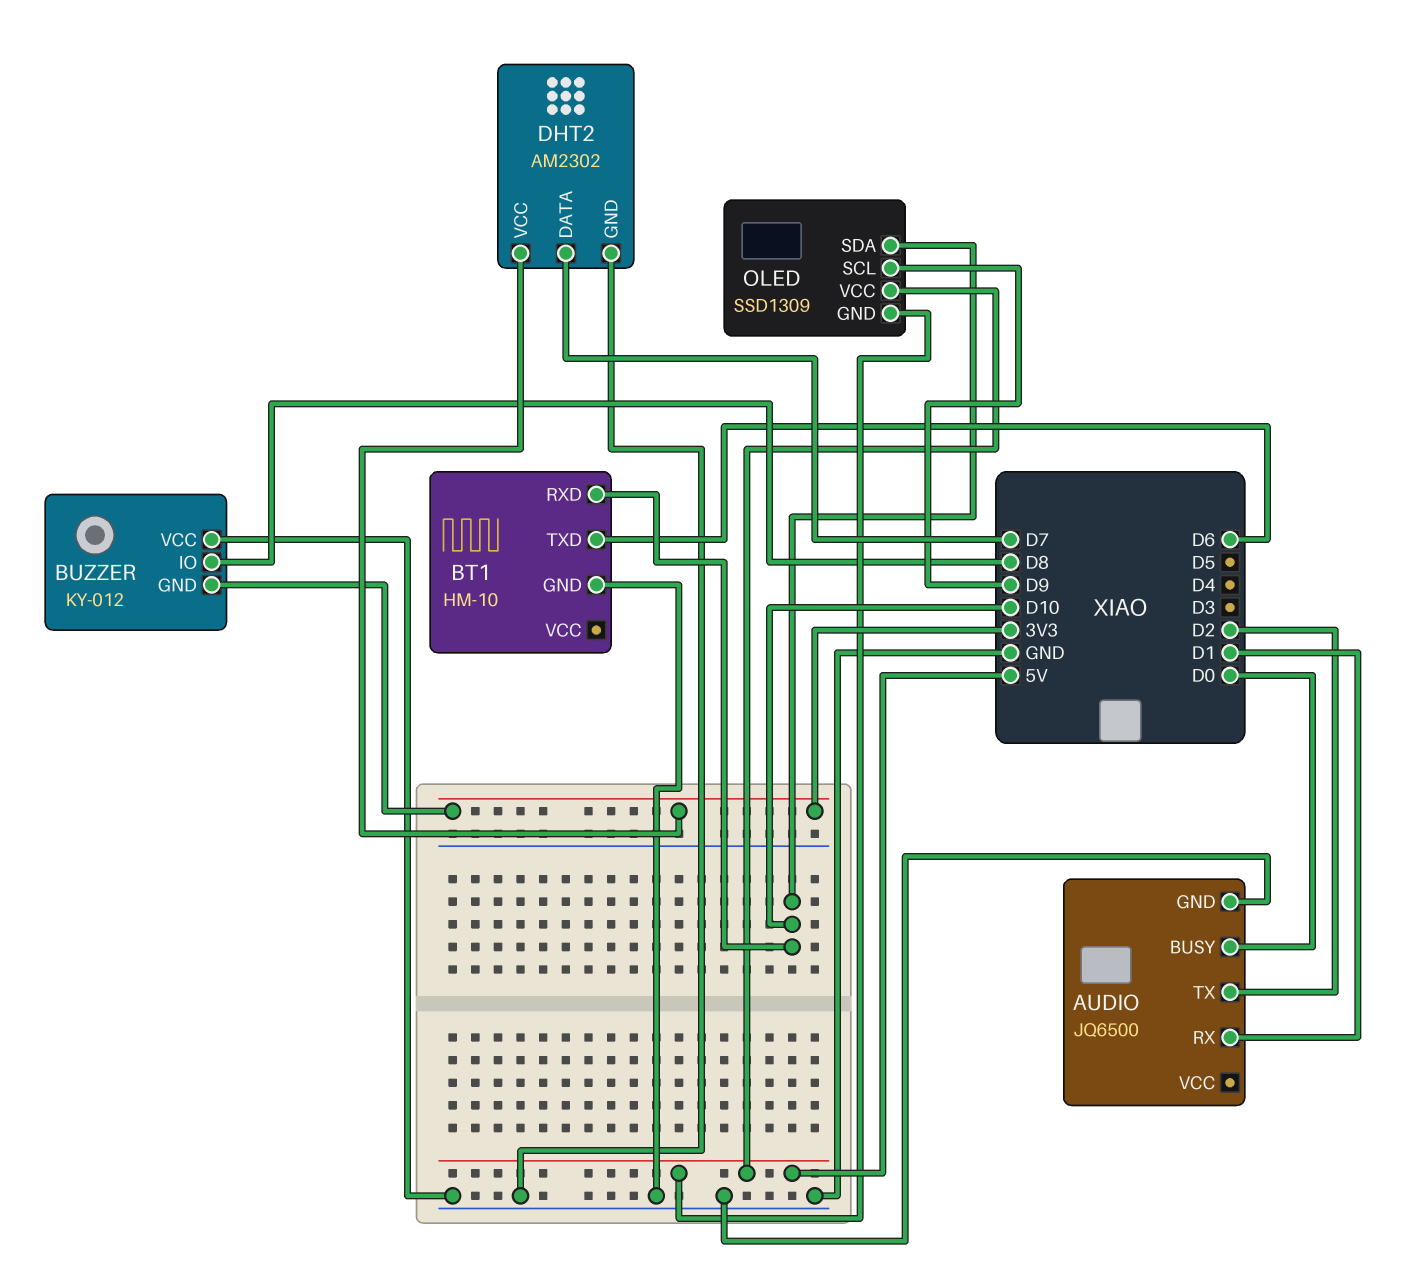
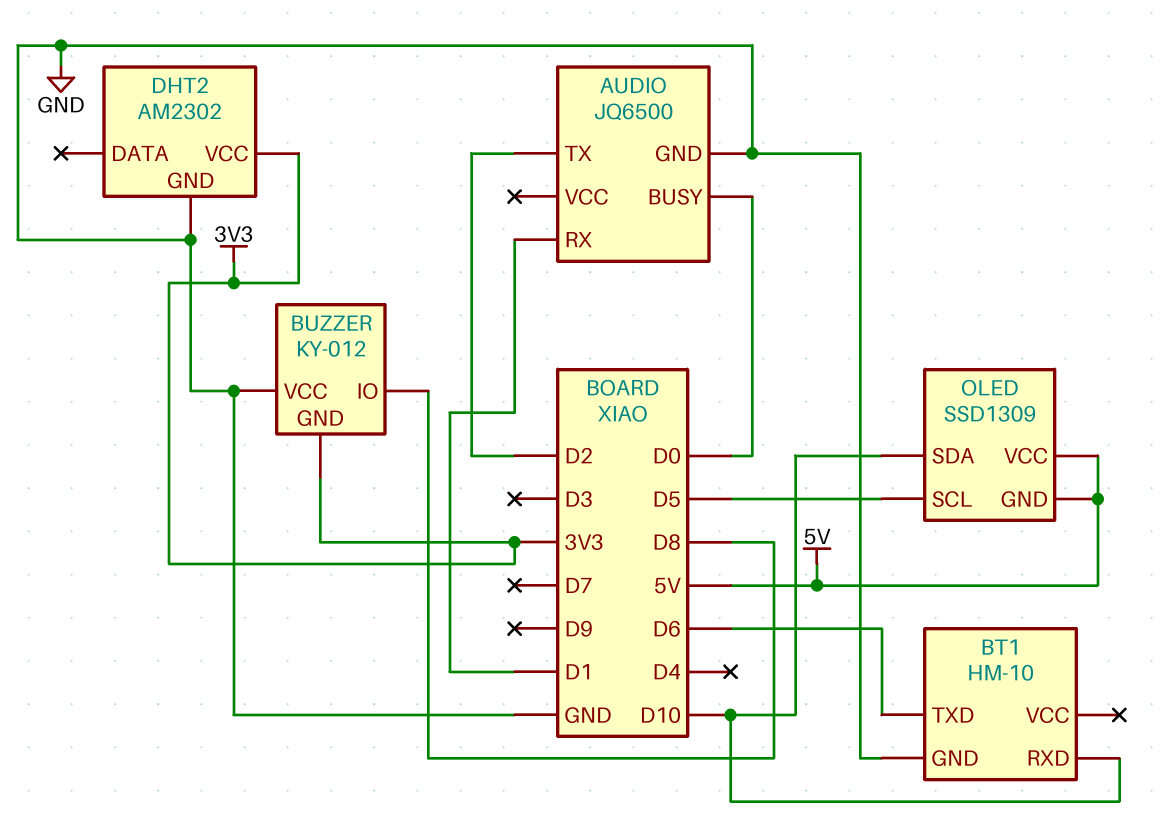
DHT2 pin DATA: D7 -> none
OLED pin SCL: D9 -> D5

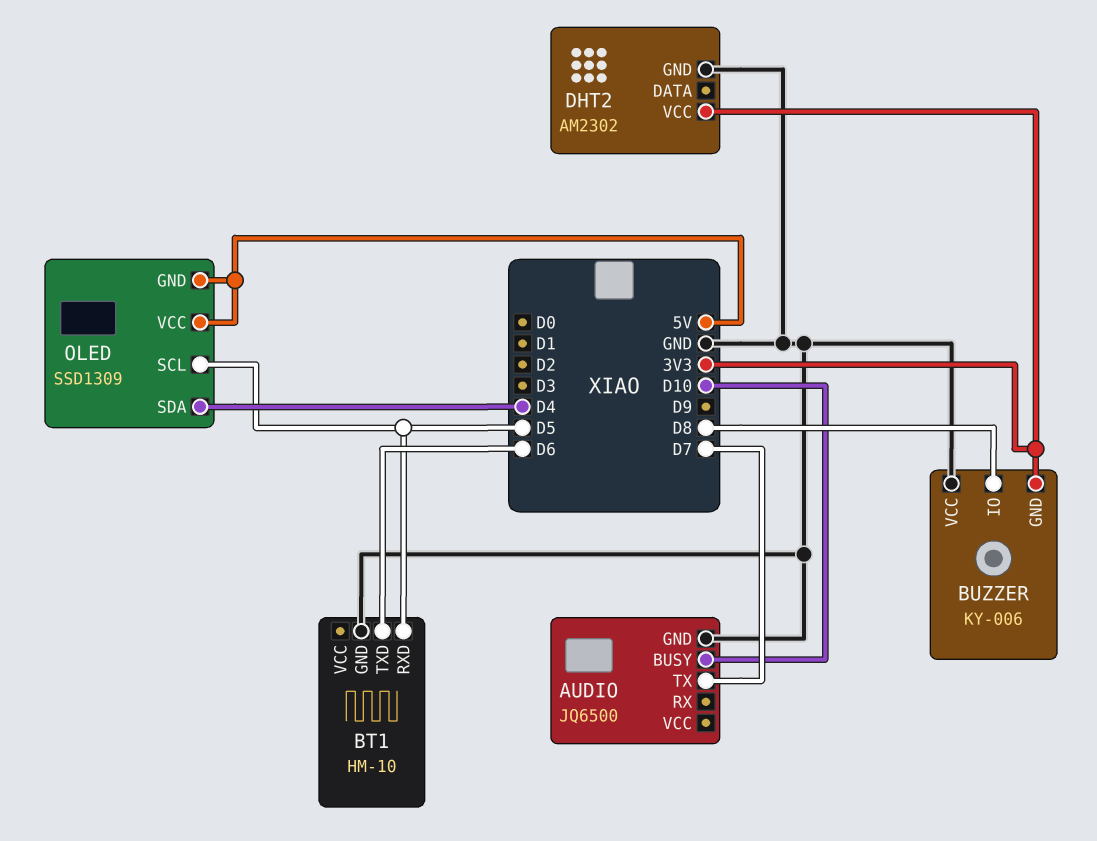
AUDIO pin BUSY: D0 -> D10
AUDIO pin RX: D1 -> none
AUDIO pin TX: D2 -> D7
BT1 pin RXD: D10 -> D5
BUZZER: KY-012 -> KY-006
OLED pin SDA: D10 -> D4

